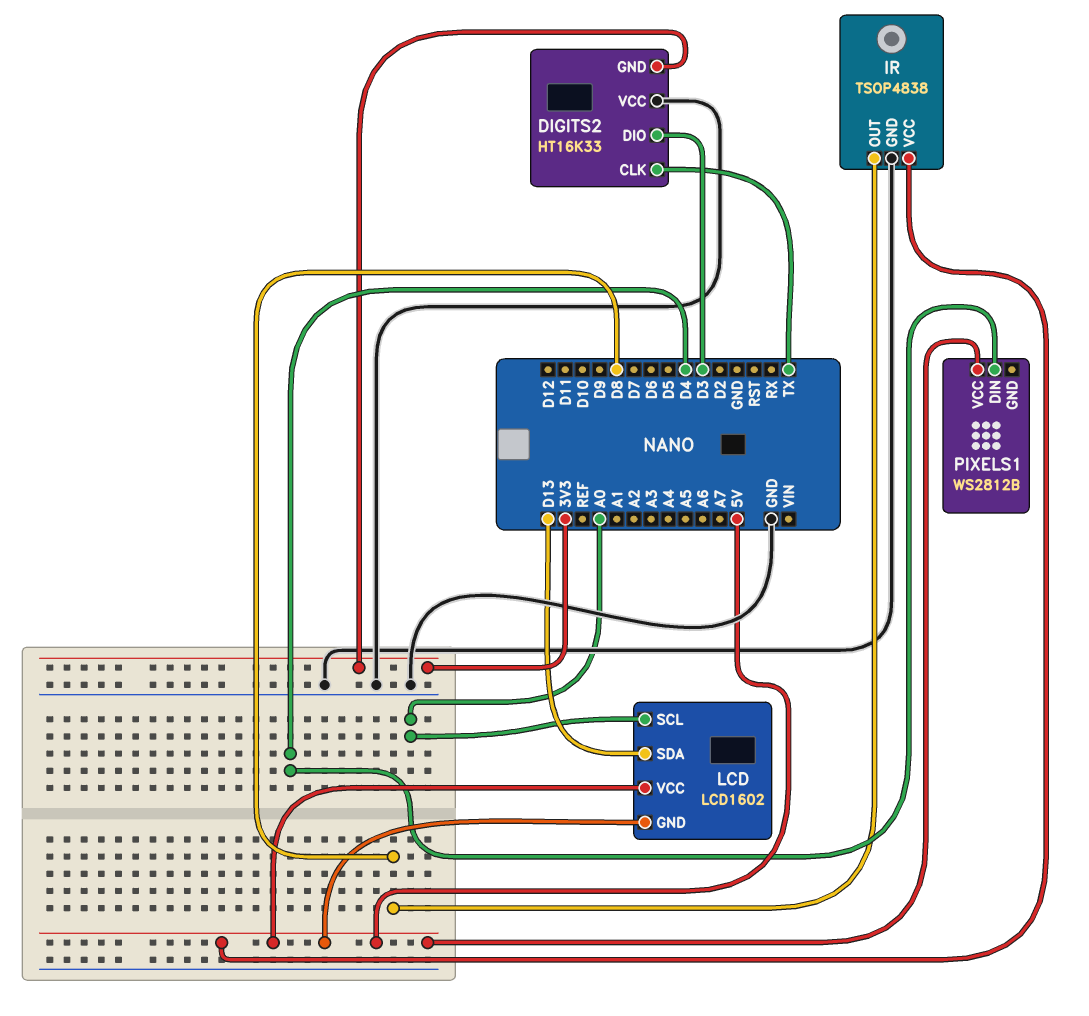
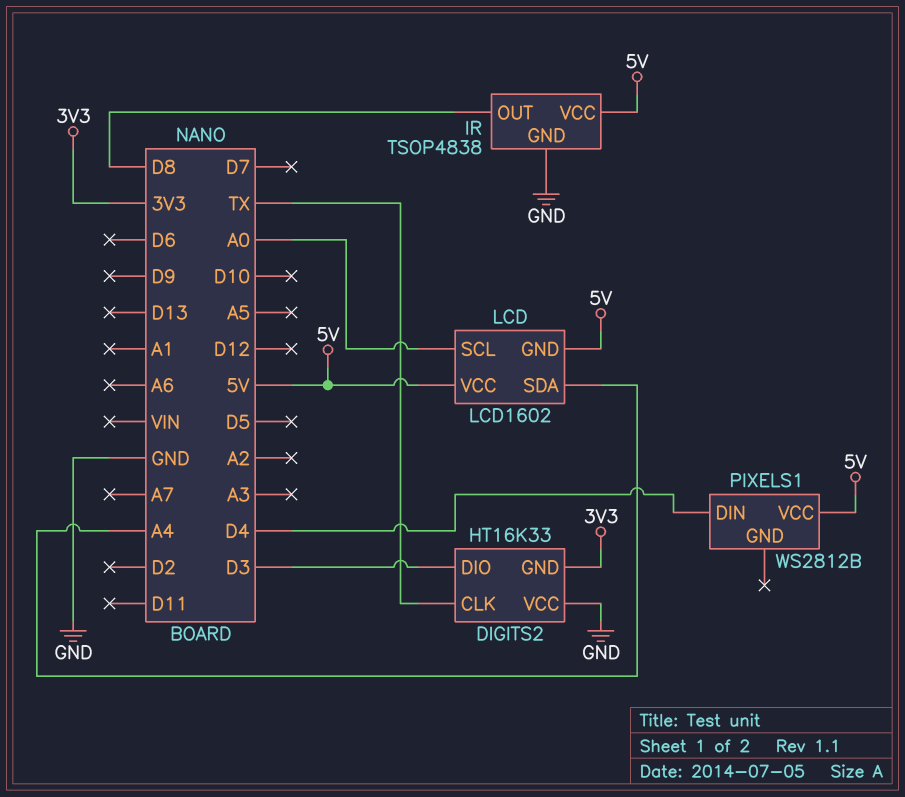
LCD pin SDA: D13 -> A4

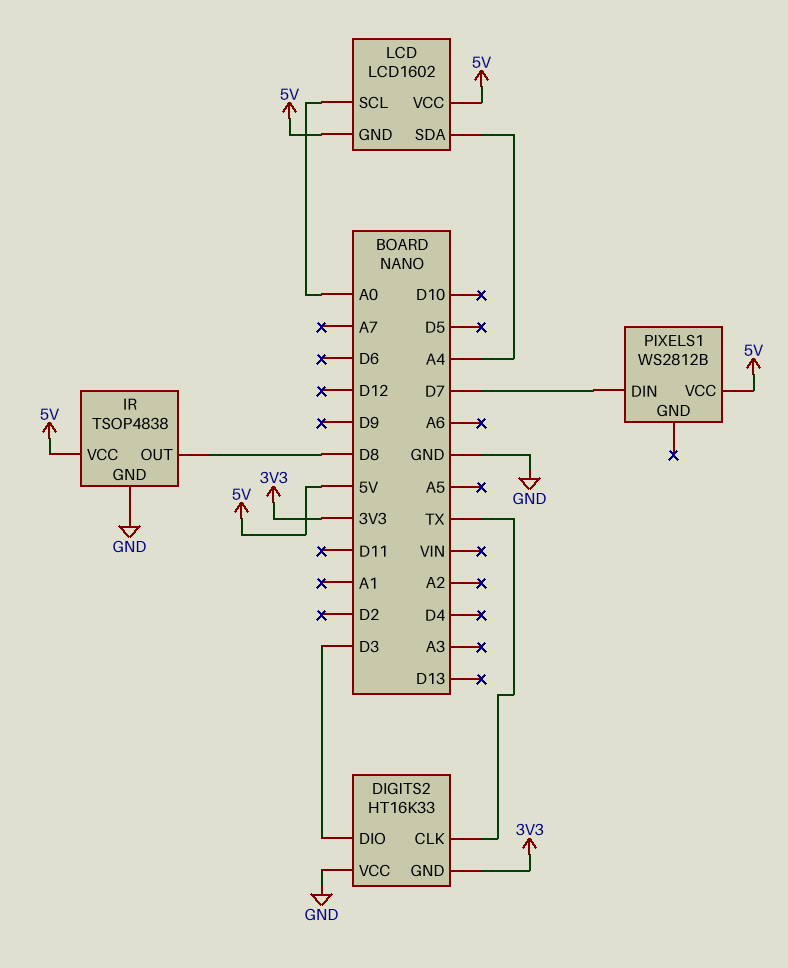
PIXELS1 pin DIN: D4 -> D7

